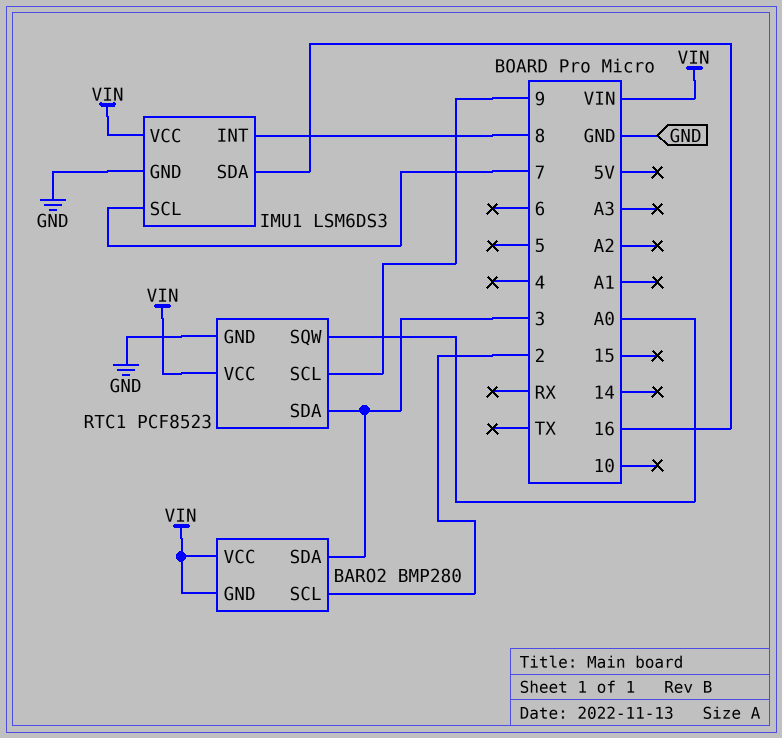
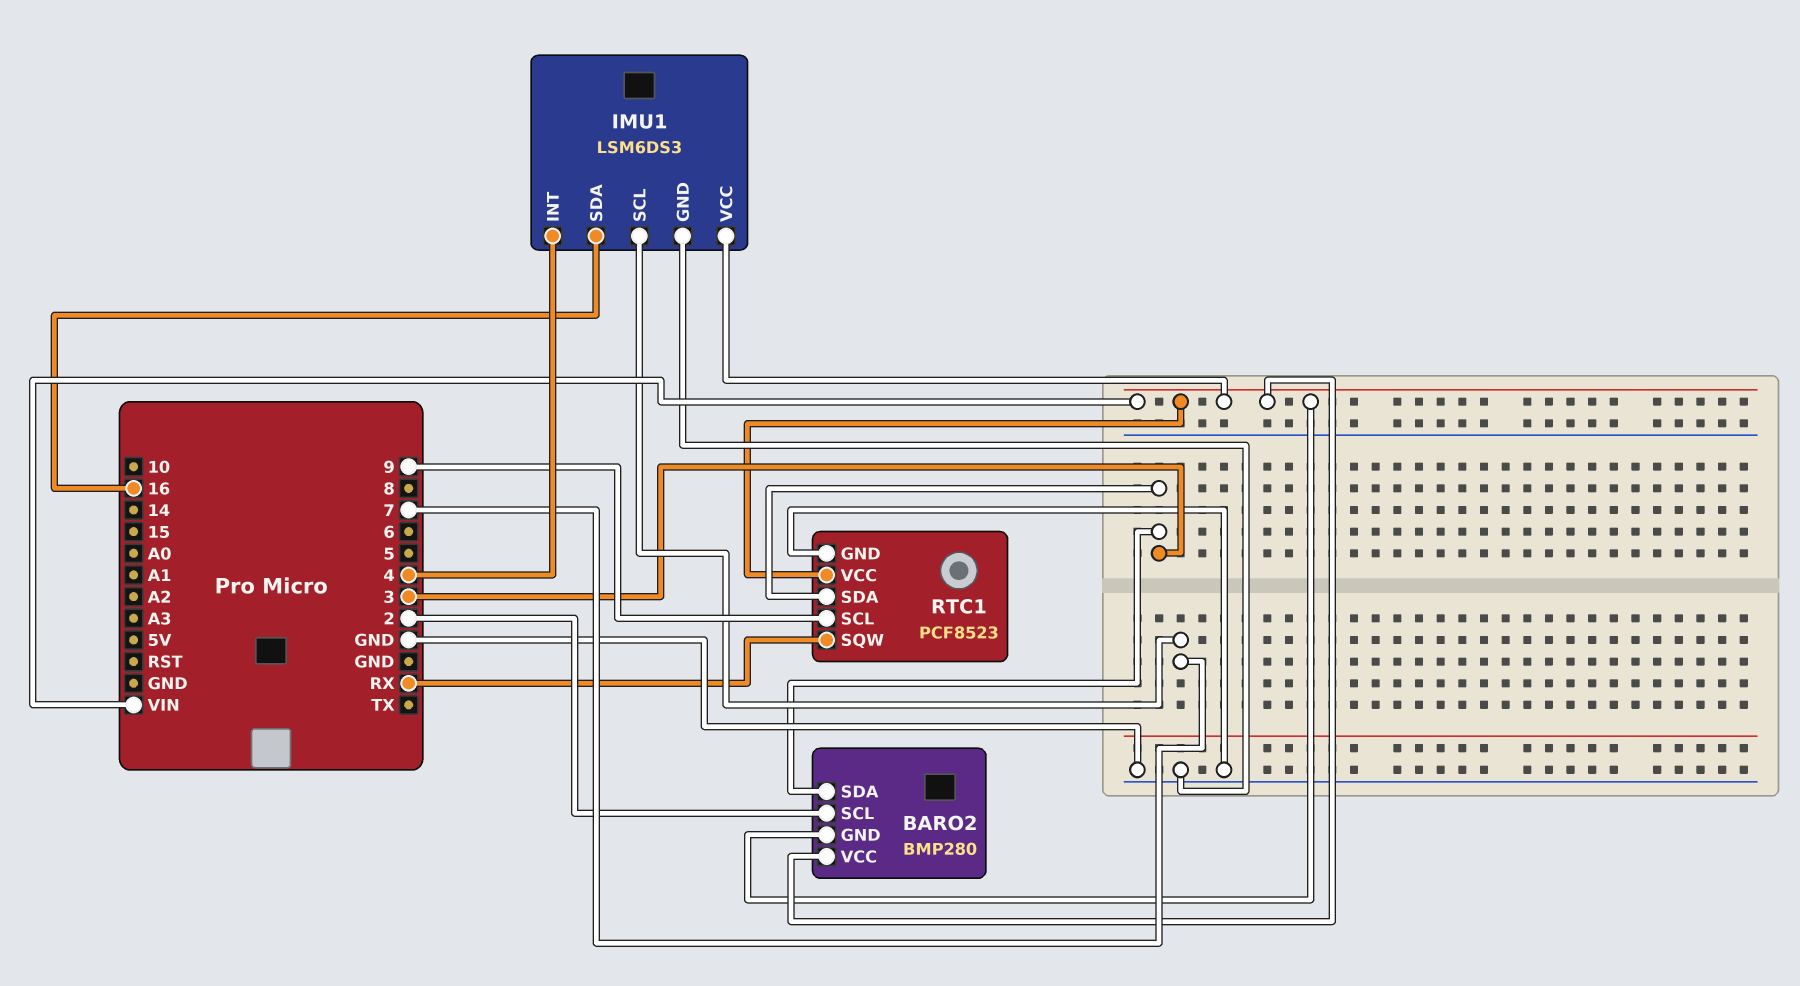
IMU1 pin INT: 8 -> 4
RTC1 pin SQW: A0 -> RX

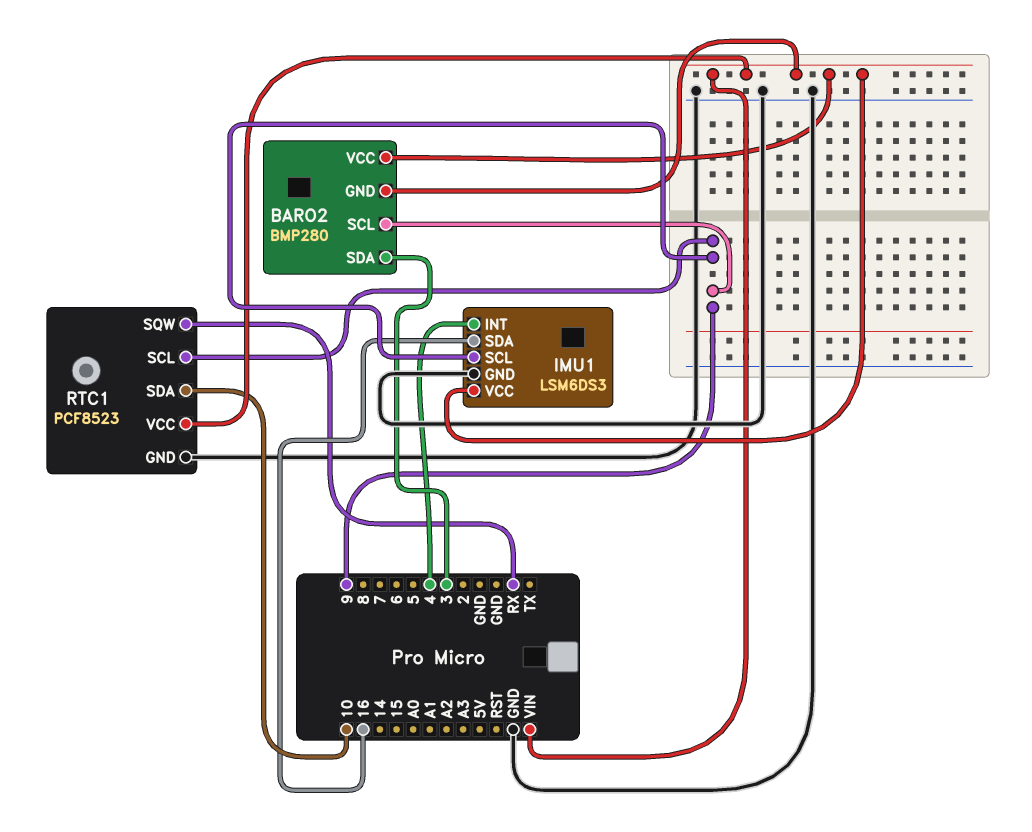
BARO2 pin SCL: 2 -> 9
IMU1 pin SCL: 7 -> 9
RTC1 pin SDA: 3 -> 10

